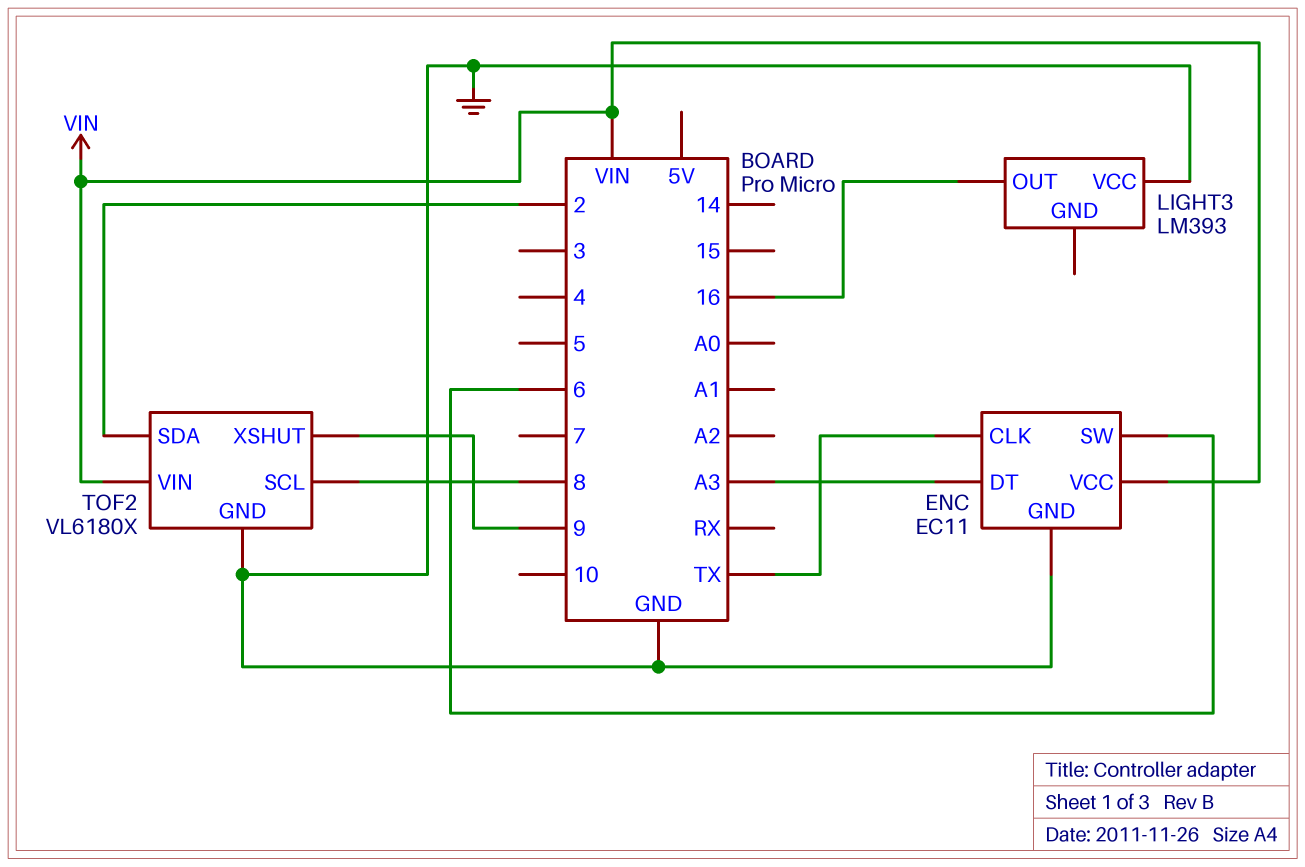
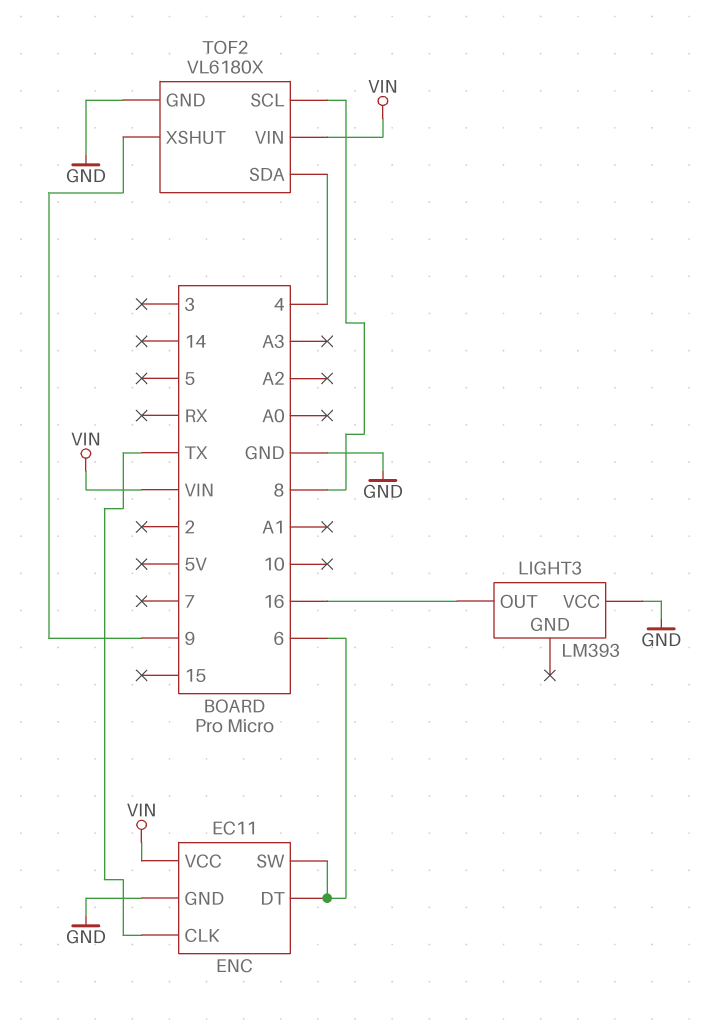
ENC pin DT: A3 -> 6
TOF2 pin SDA: 2 -> 4

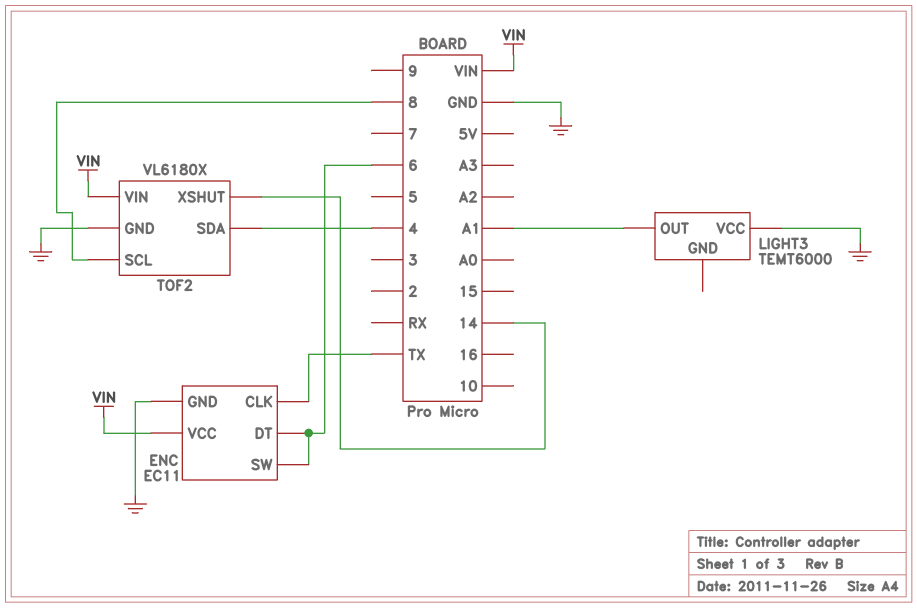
LIGHT3: LM393 -> TEMT6000
LIGHT3 pin OUT: 16 -> A1
TOF2 pin XSHUT: 9 -> 14

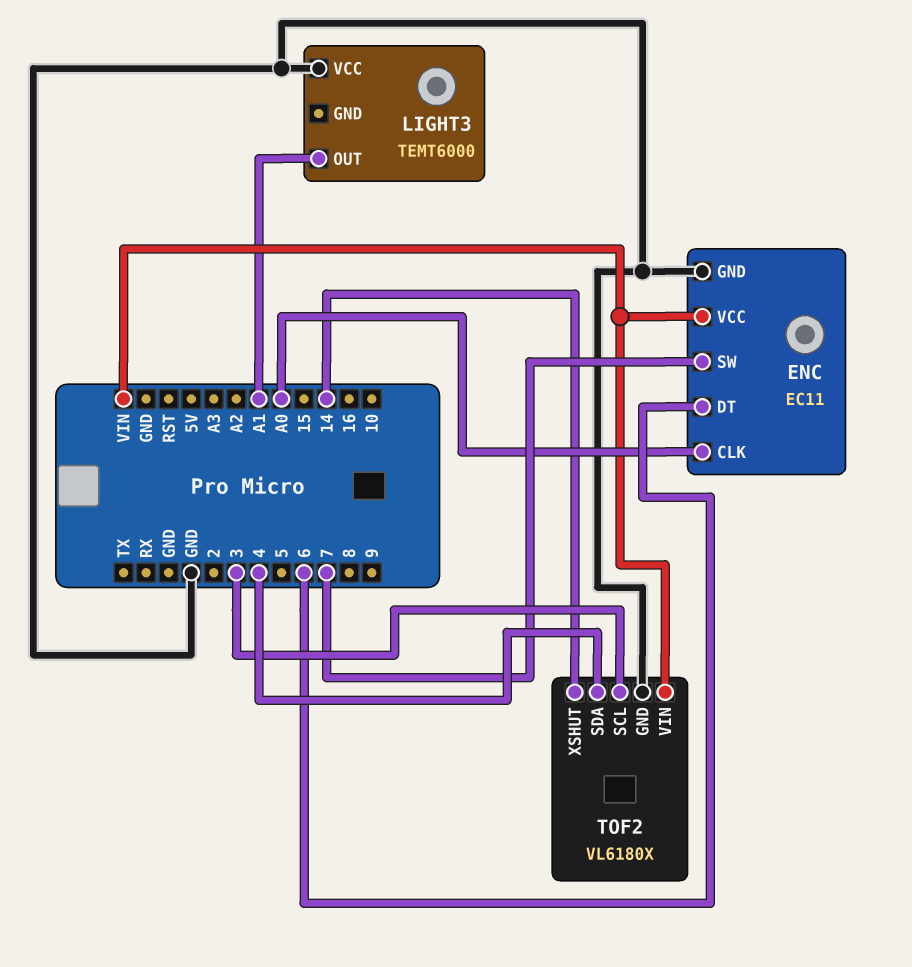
ENC pin CLK: TX -> A0
ENC pin SW: 6 -> 7
TOF2 pin SCL: 8 -> 3

